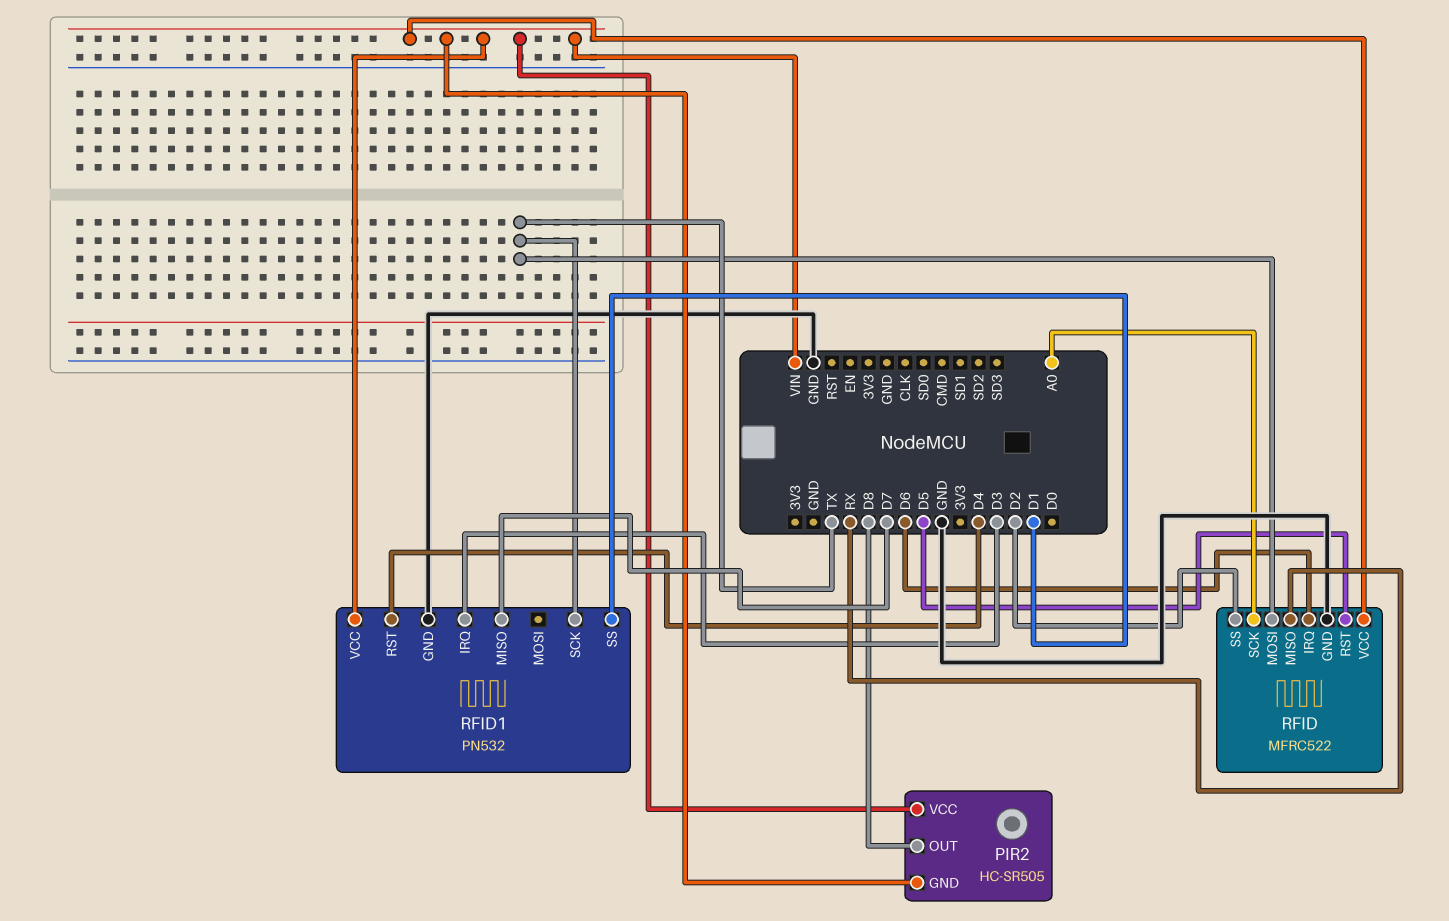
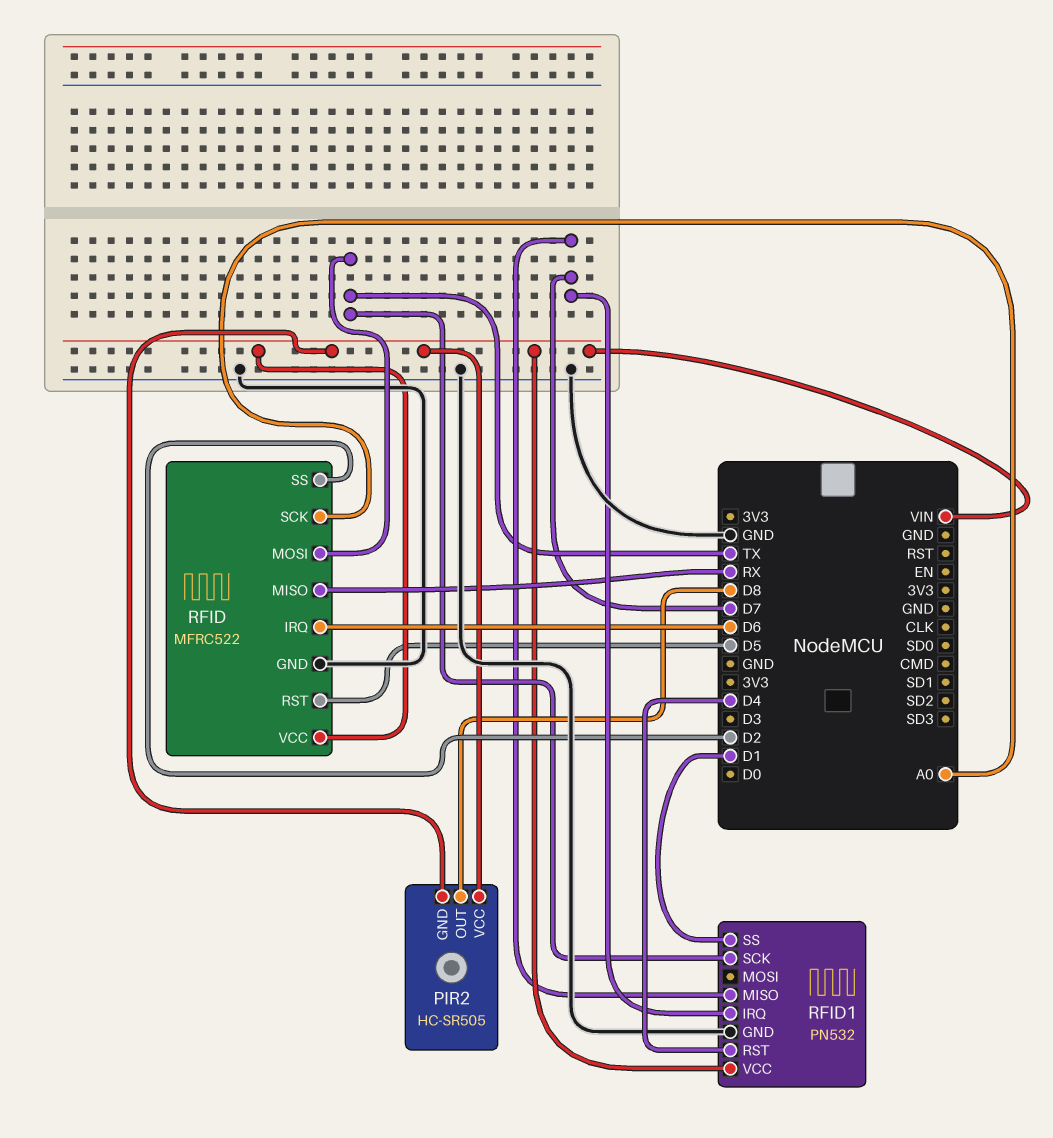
RFID1 pin IRQ: D3 -> D7

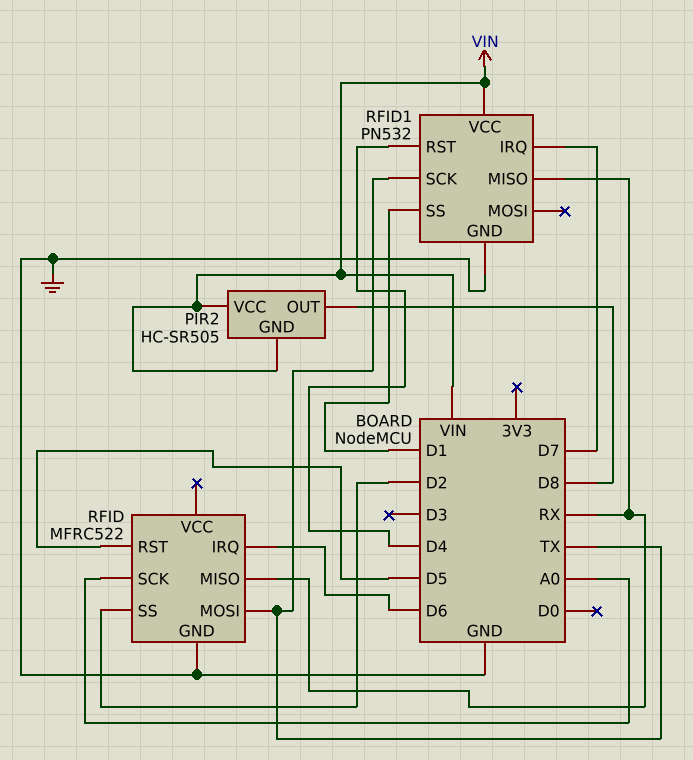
RFID pin VCC: VIN -> none
RFID1 pin MISO: D7 -> RX

